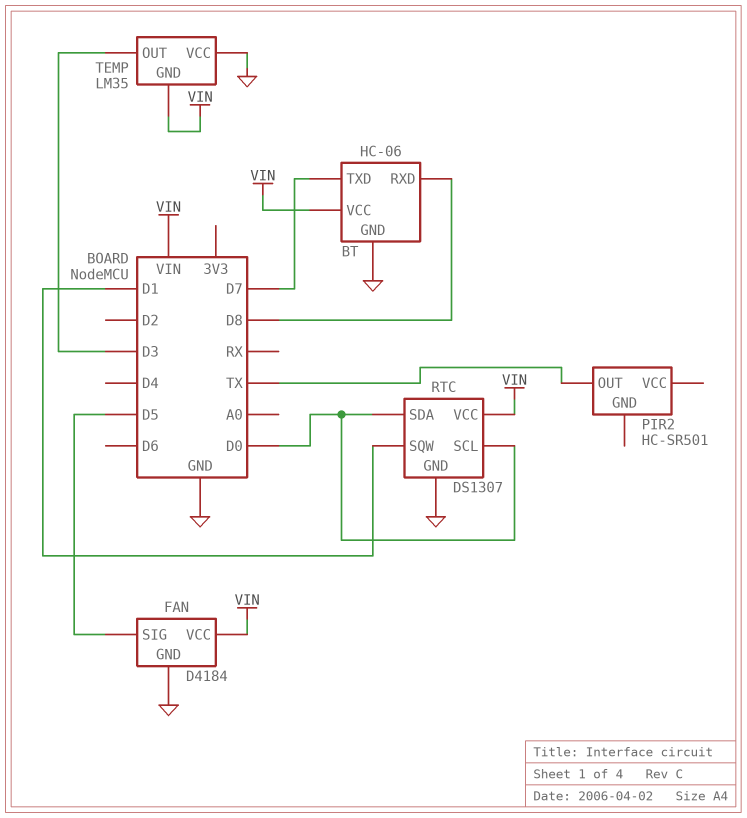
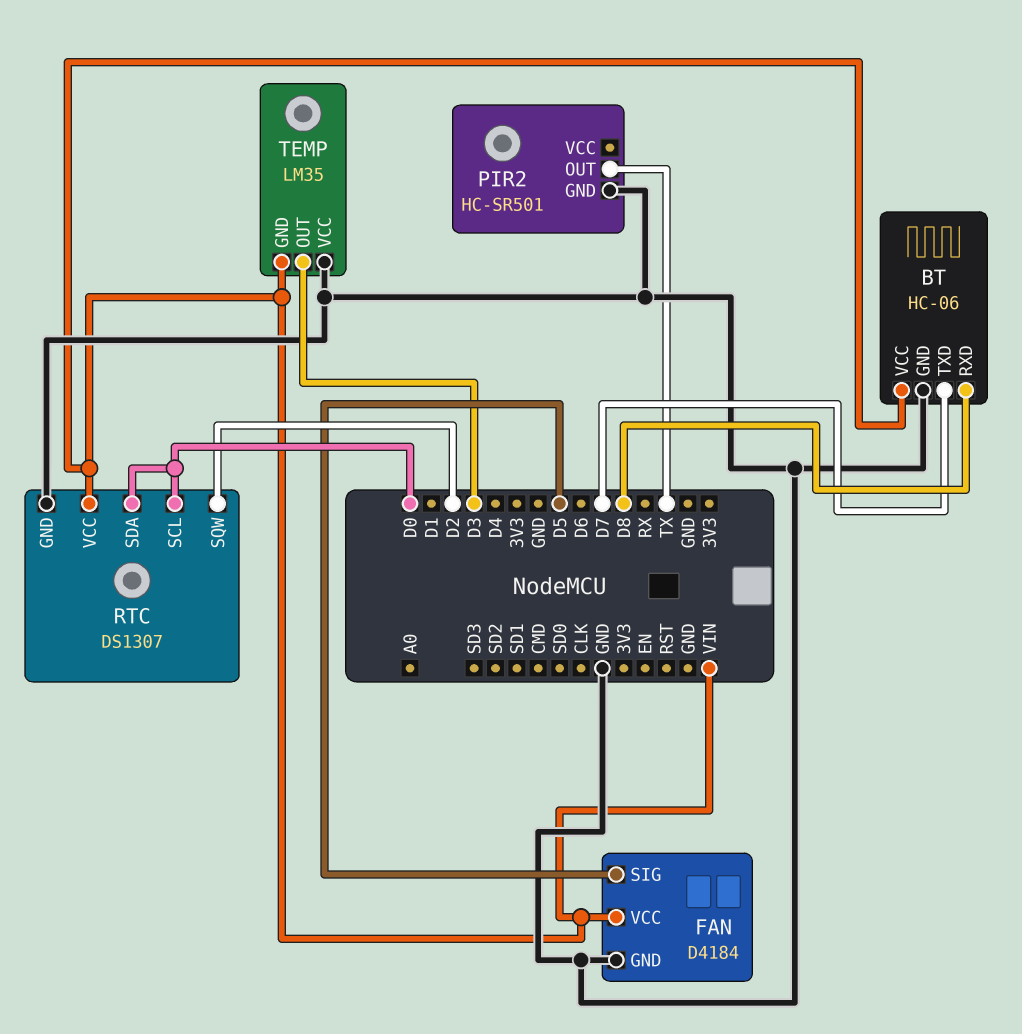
PIR2 pin GND: none -> GND
RTC pin SQW: D1 -> D2

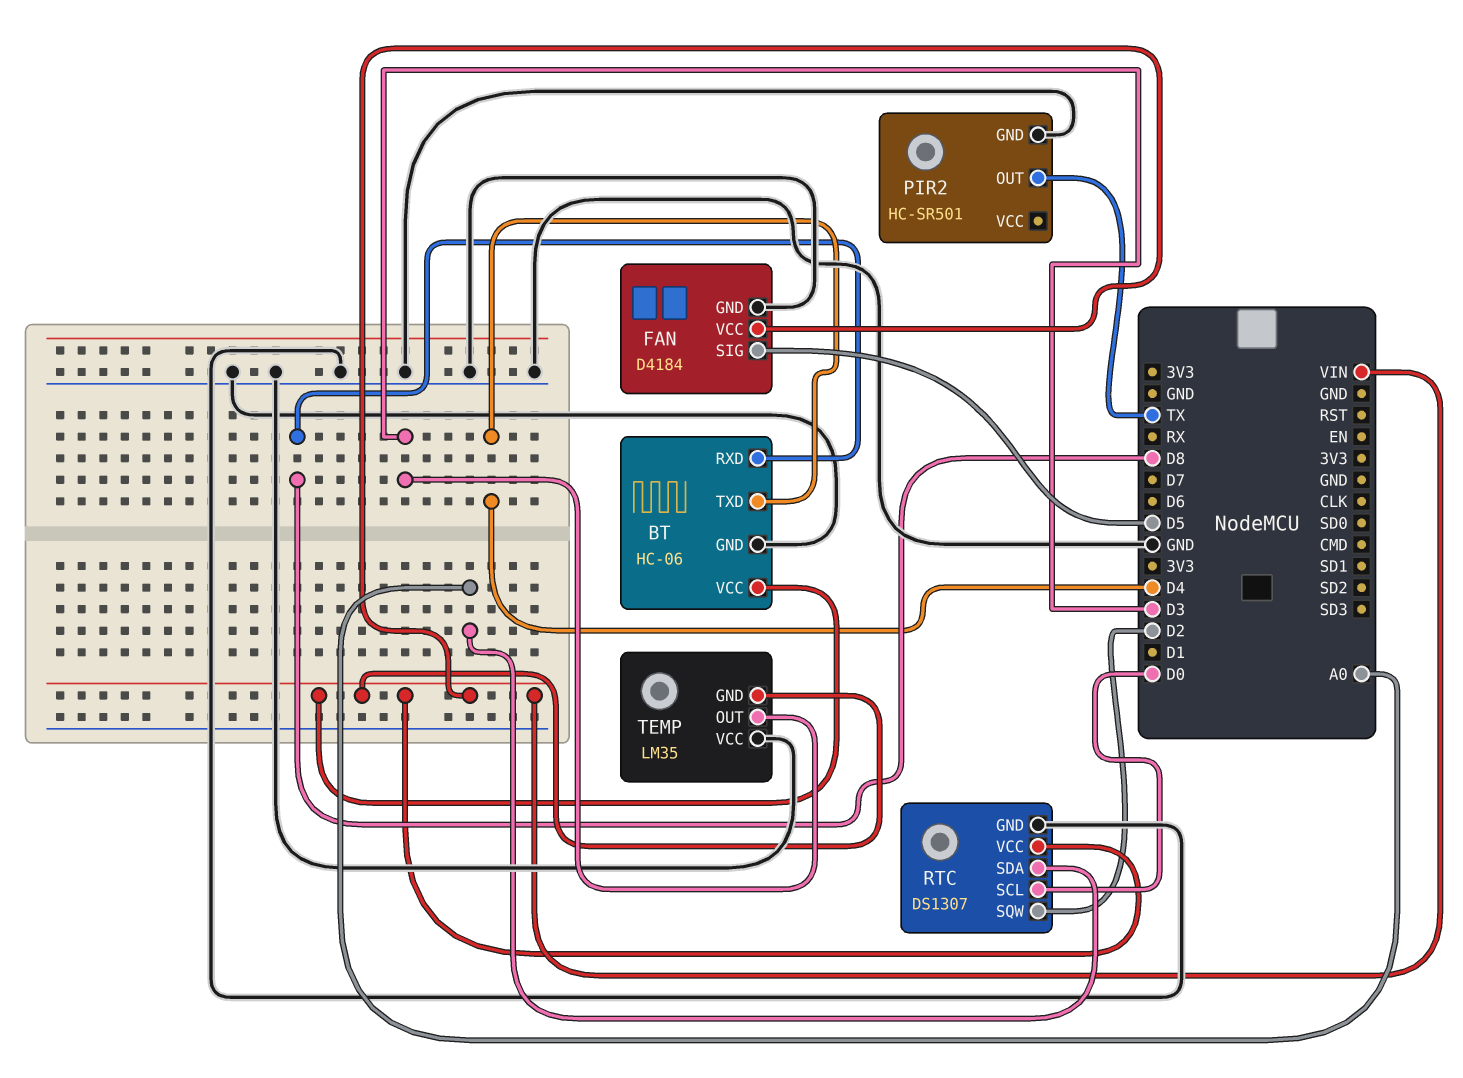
BT pin TXD: D7 -> D4
RTC pin SDA: D0 -> A0

